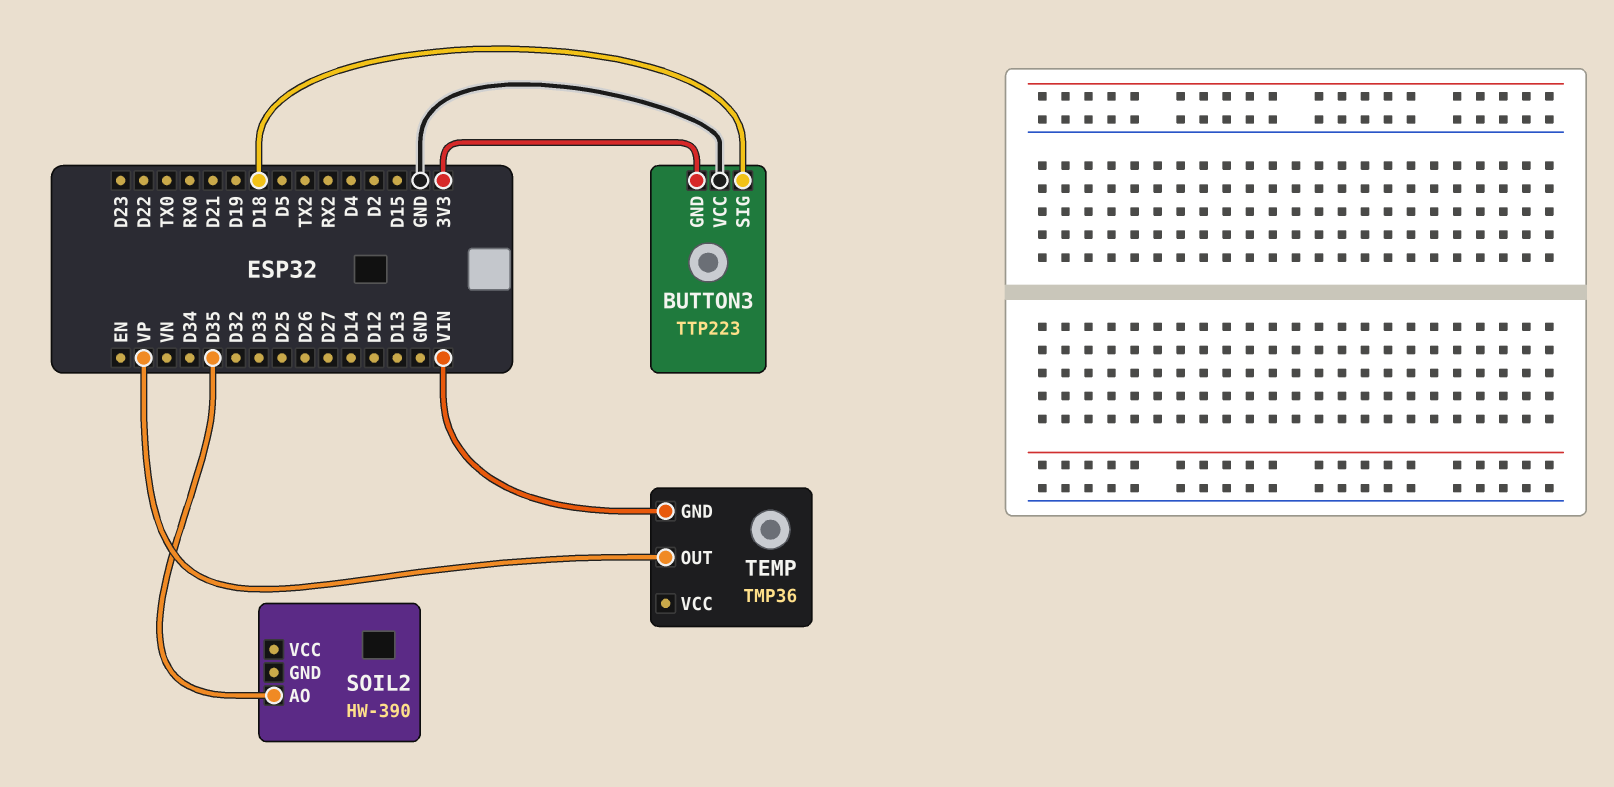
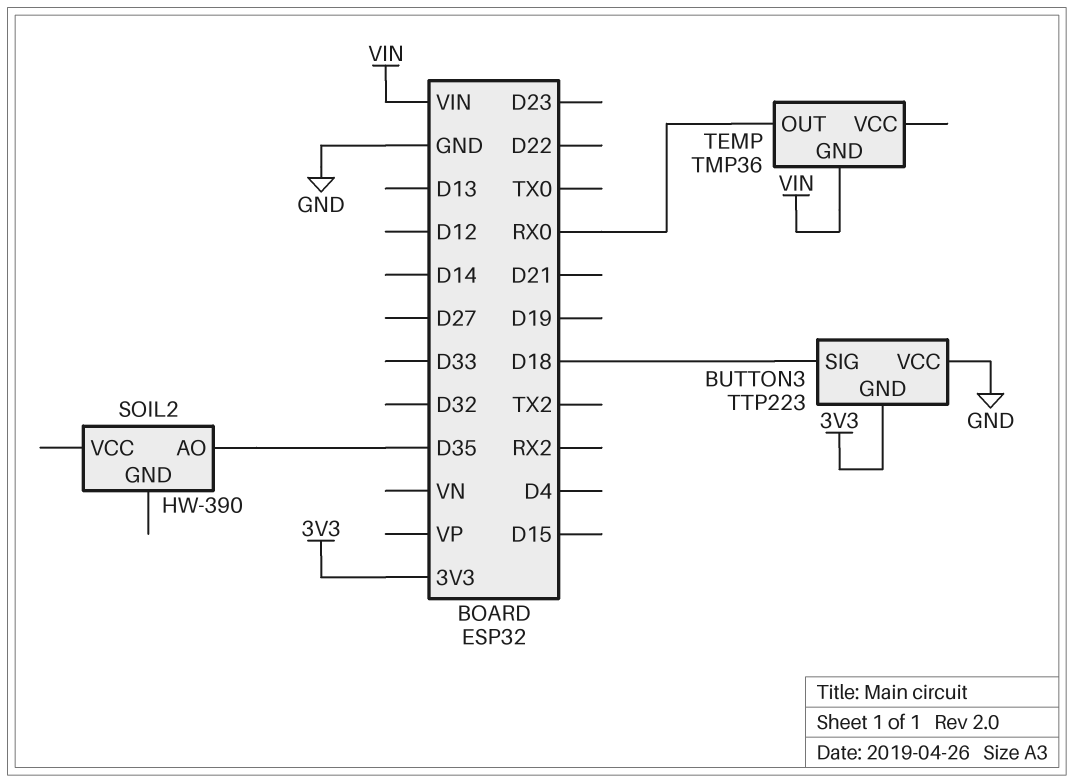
TEMP pin OUT: VP -> RX0

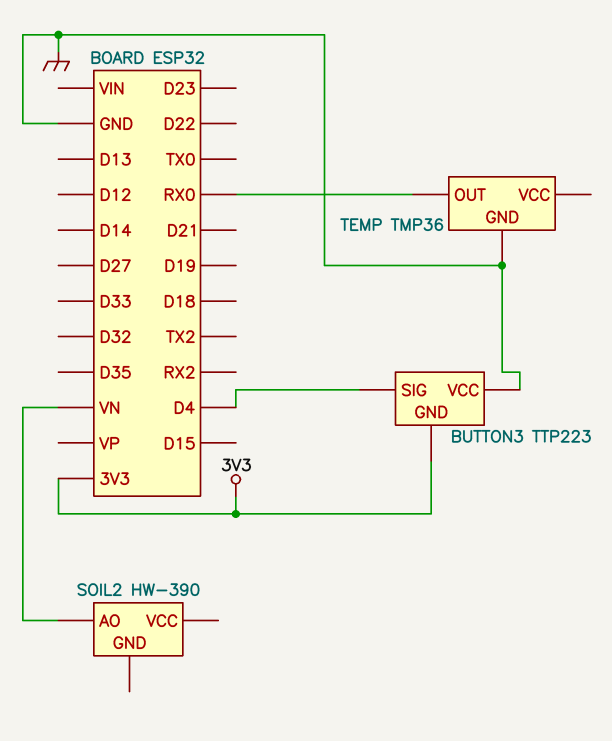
BUTTON3 pin SIG: D18 -> D4
SOIL2 pin AO: D35 -> VN
TEMP pin GND: VIN -> GND

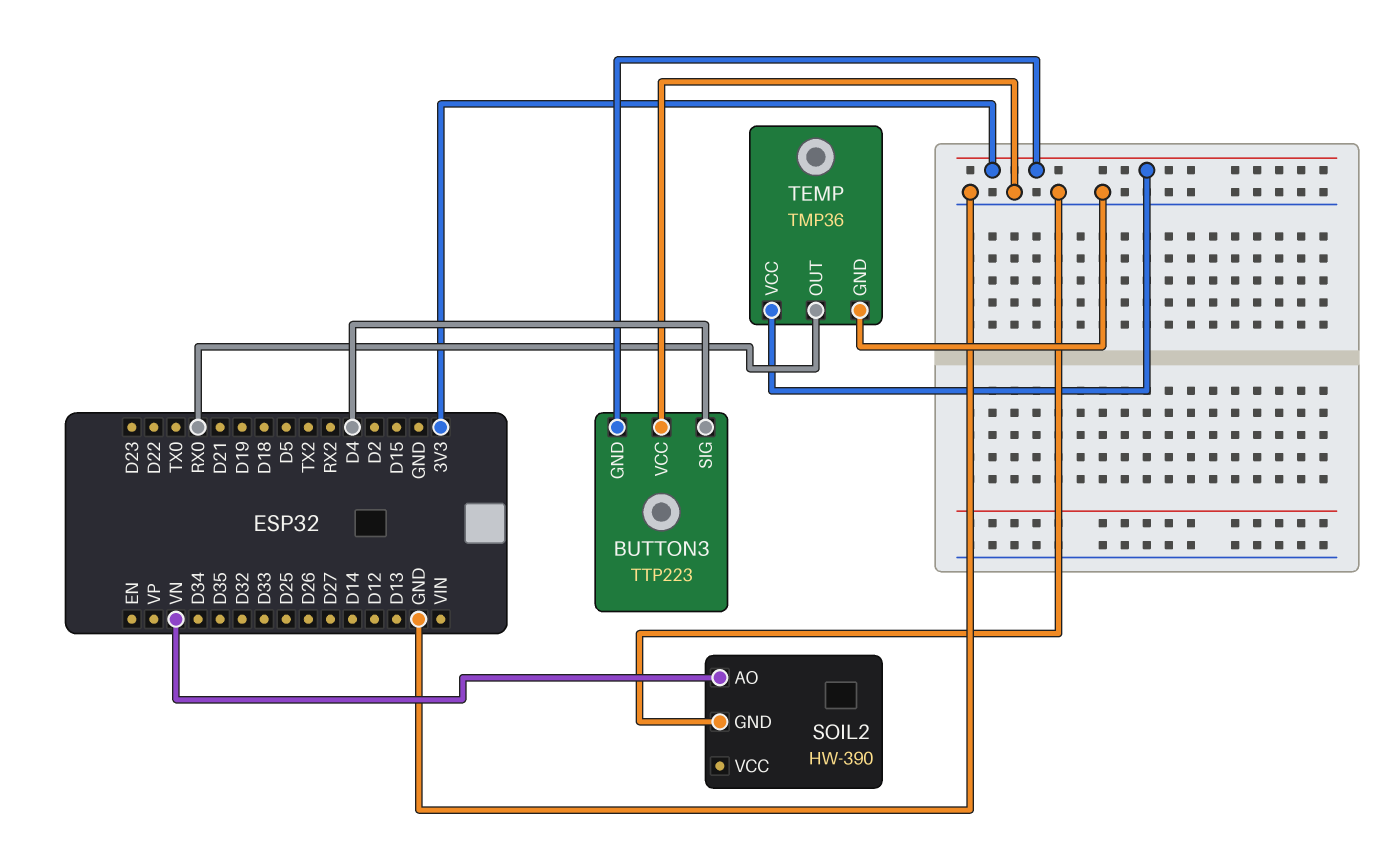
SOIL2 pin GND: none -> GND
TEMP pin VCC: none -> 3V3

